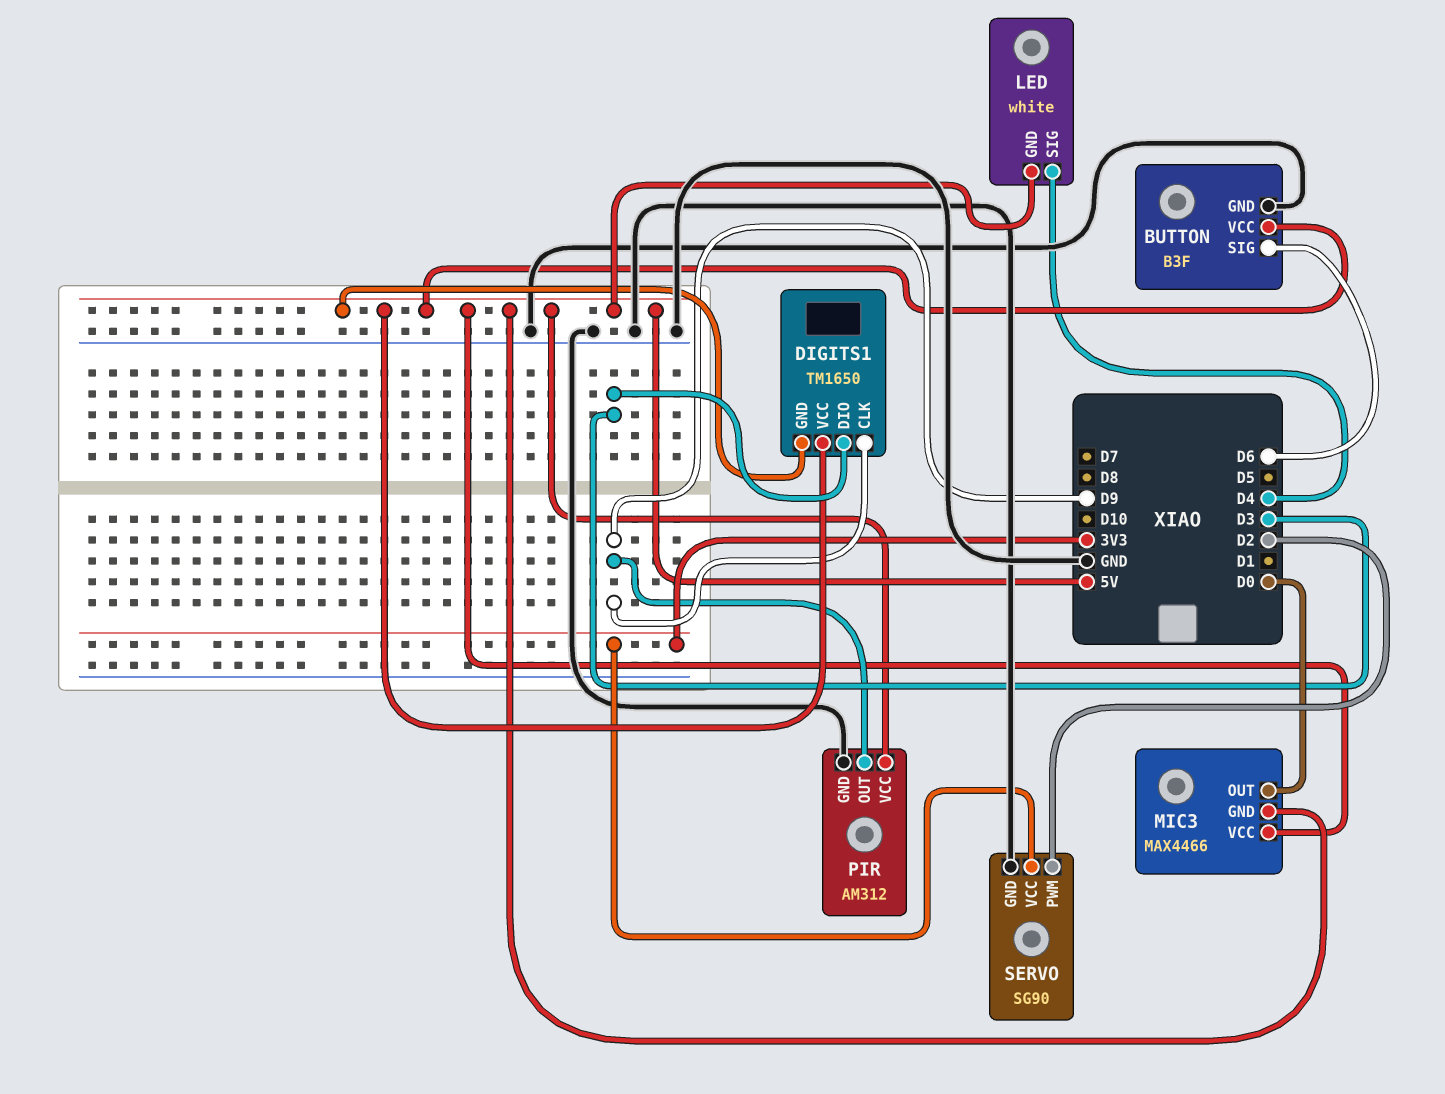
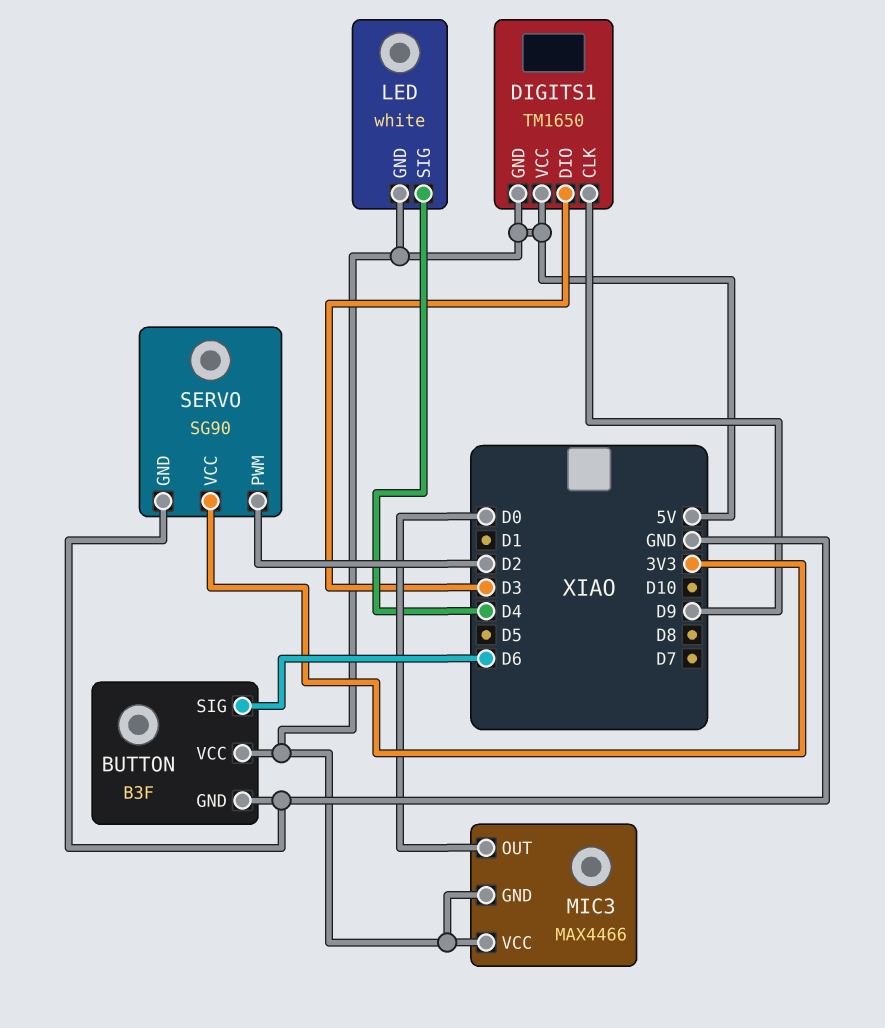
PIR: AM312 -> none
PIR pin GND: GND -> none
PIR pin OUT: D9 -> none
PIR pin VCC: 5V -> none

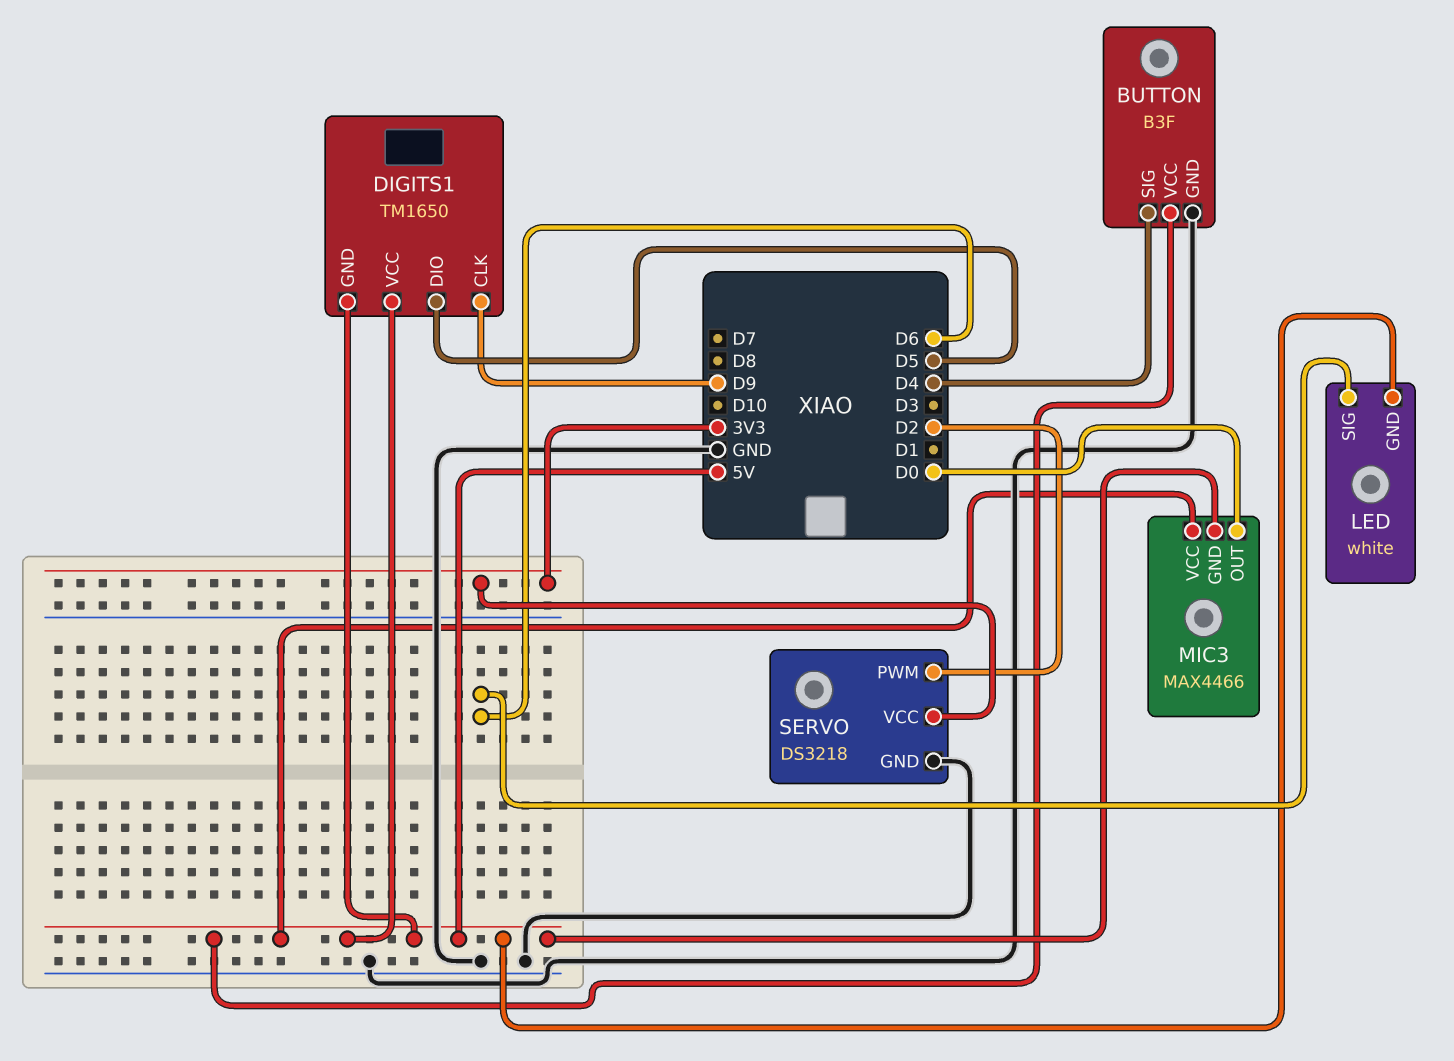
BUTTON pin SIG: D6 -> D4
DIGITS1 pin DIO: D3 -> D5
LED pin SIG: D4 -> D6
SERVO: SG90 -> DS3218

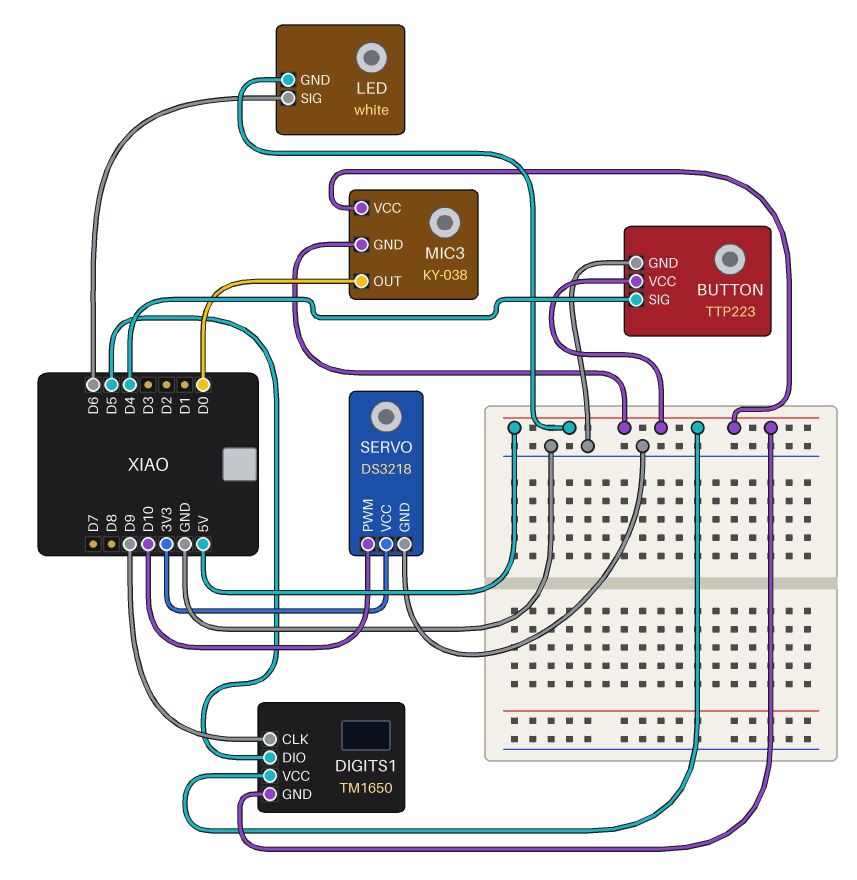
BUTTON: B3F -> TTP223
MIC3: MAX4466 -> KY-038
SERVO pin PWM: D2 -> D10

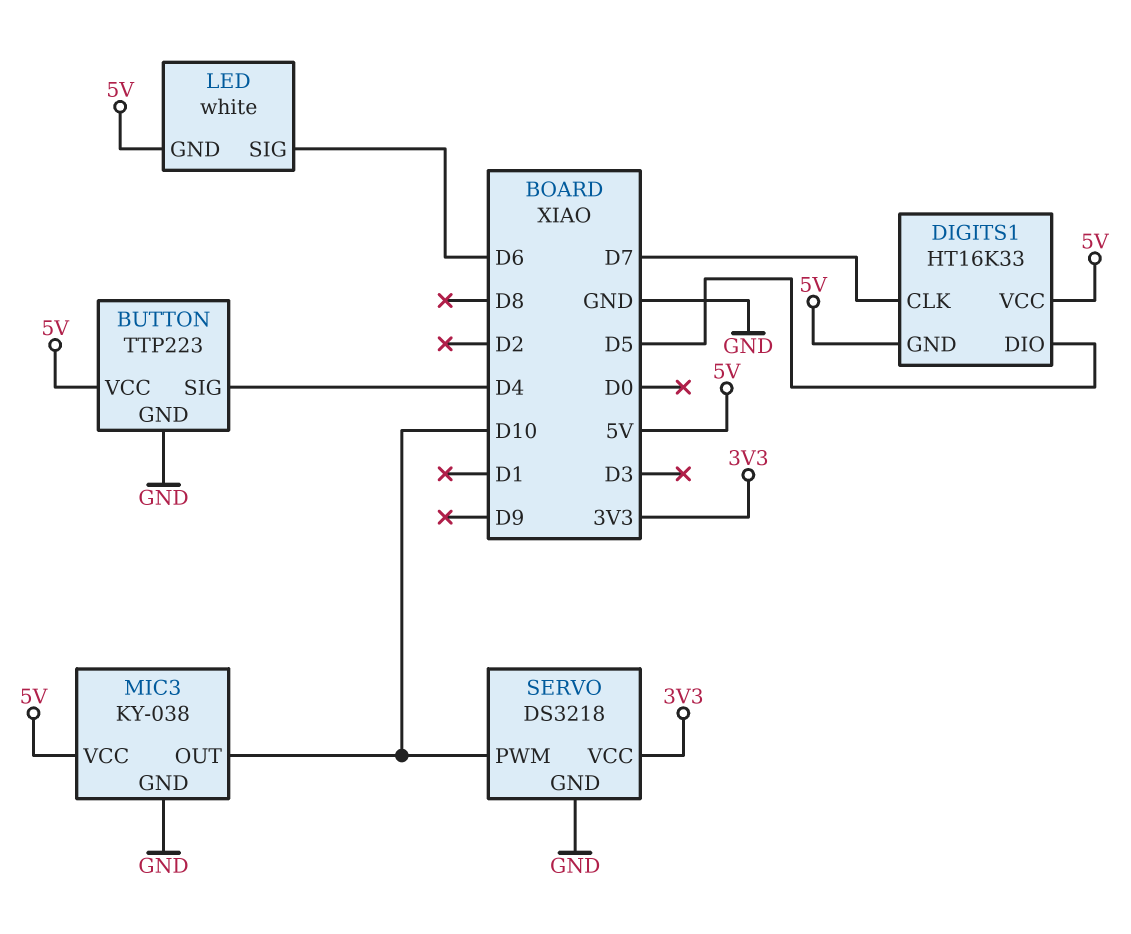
DIGITS1: TM1650 -> HT16K33
DIGITS1 pin CLK: D9 -> D7
MIC3 pin GND: 5V -> GND
MIC3 pin OUT: D0 -> D10

